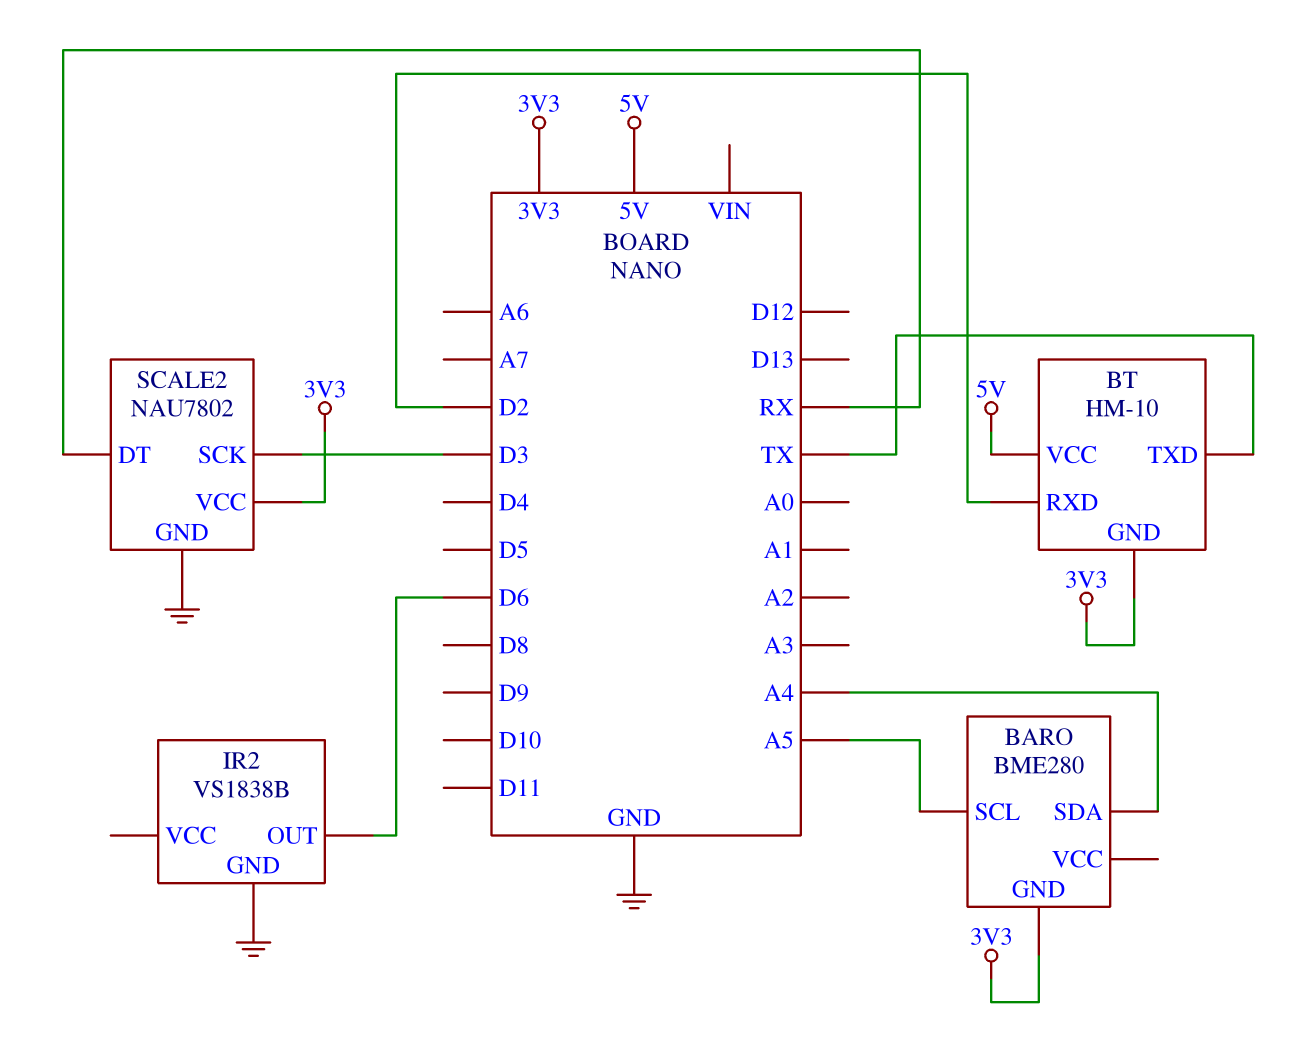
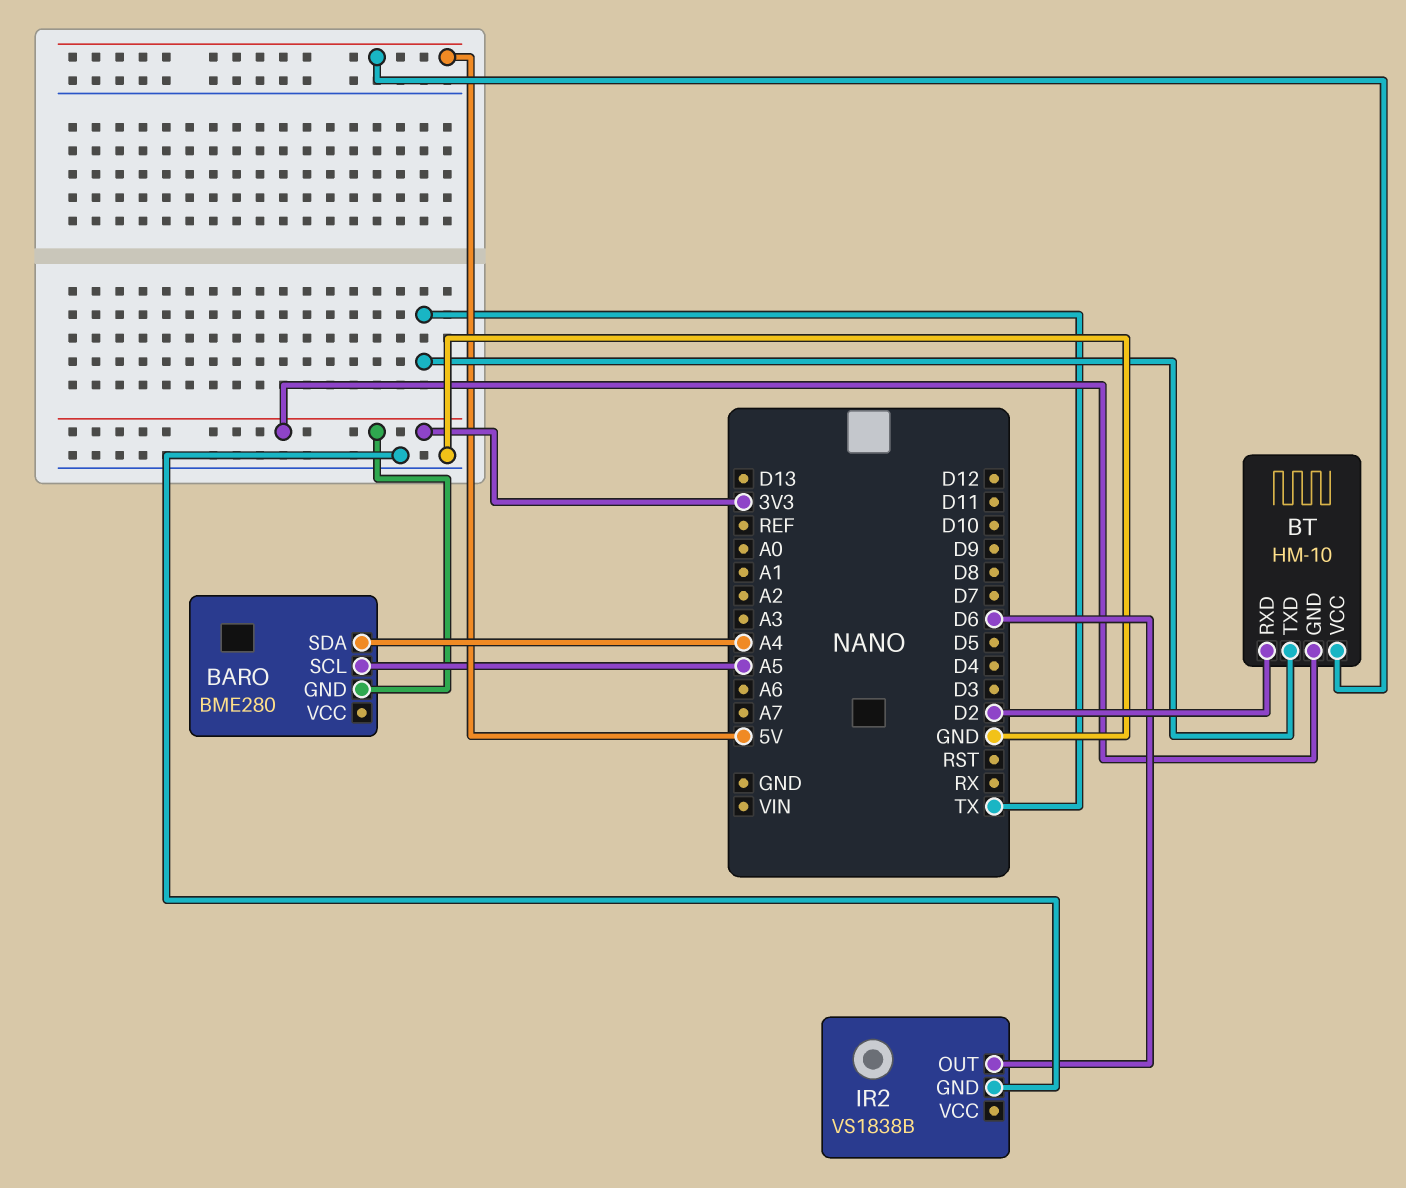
SCALE2: NAU7802 -> none
SCALE2 pin DT: RX -> none
SCALE2 pin GND: GND -> none
SCALE2 pin SCK: D3 -> none
SCALE2 pin VCC: 3V3 -> none

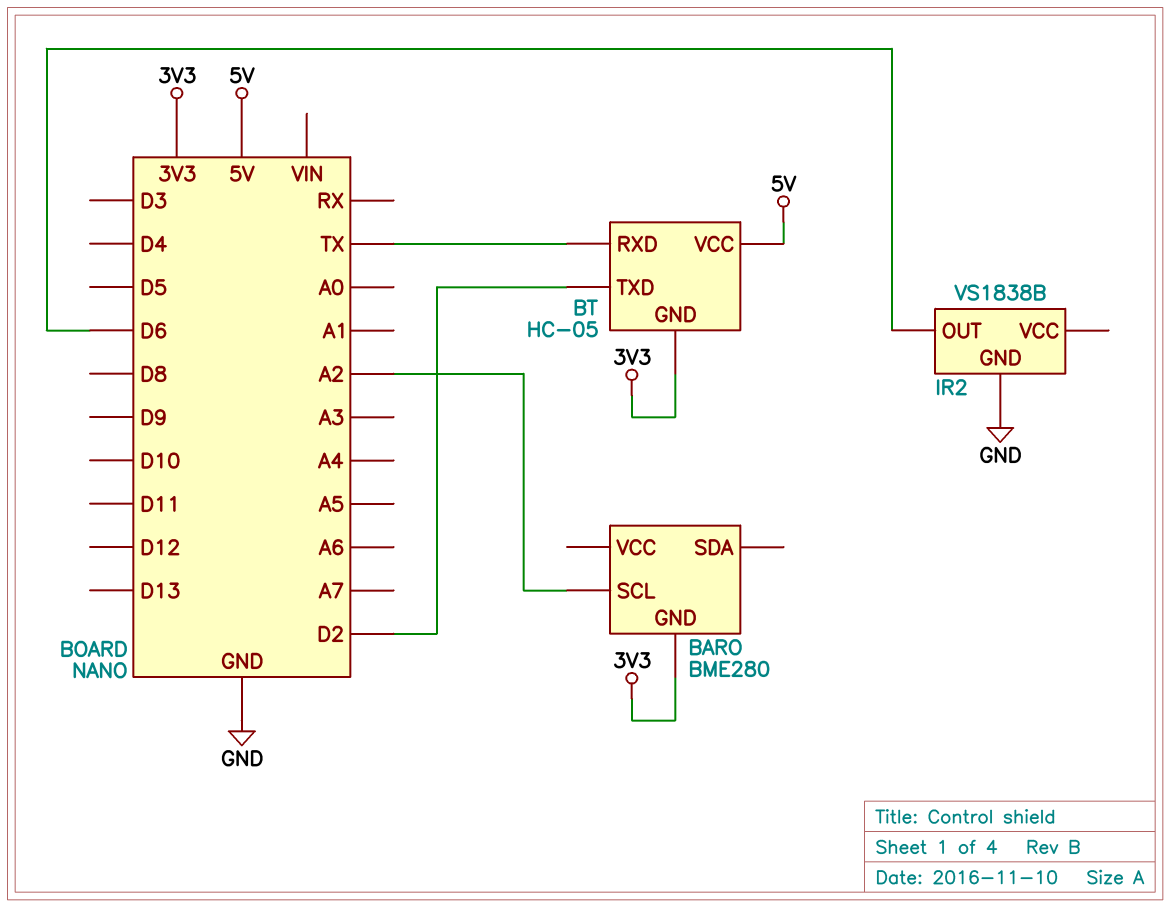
BARO pin SCL: A5 -> A2
BARO pin SDA: A4 -> none
BT: HM-10 -> HC-05
BT pin RXD: D2 -> TX
BT pin TXD: TX -> D2

